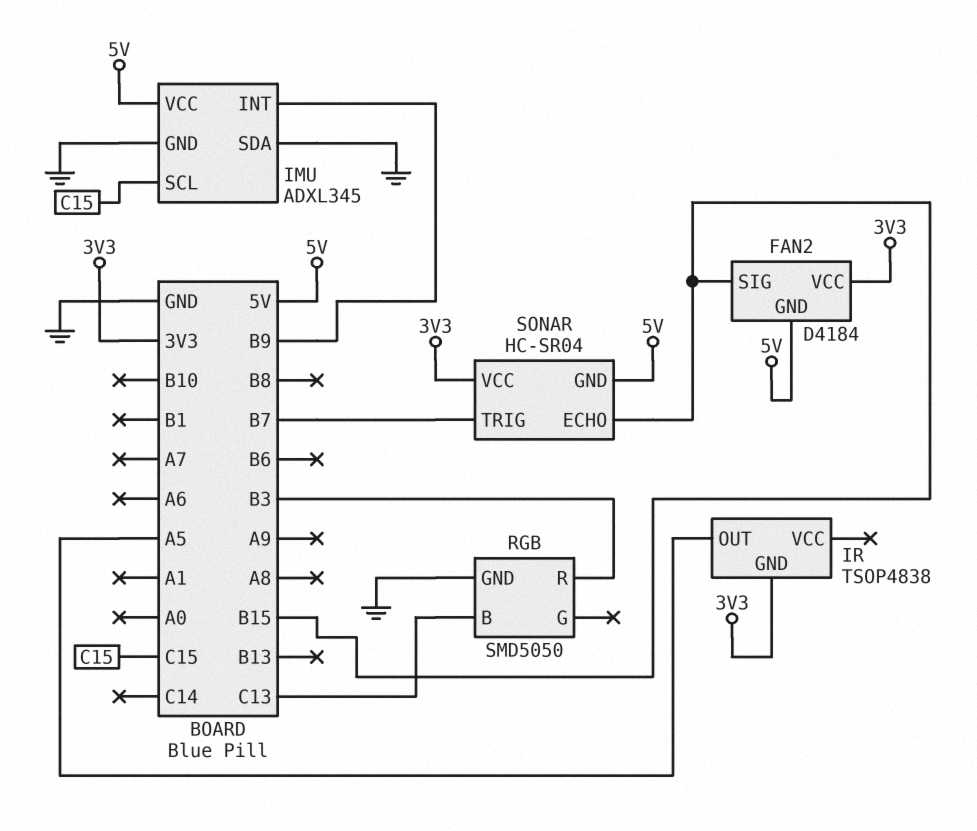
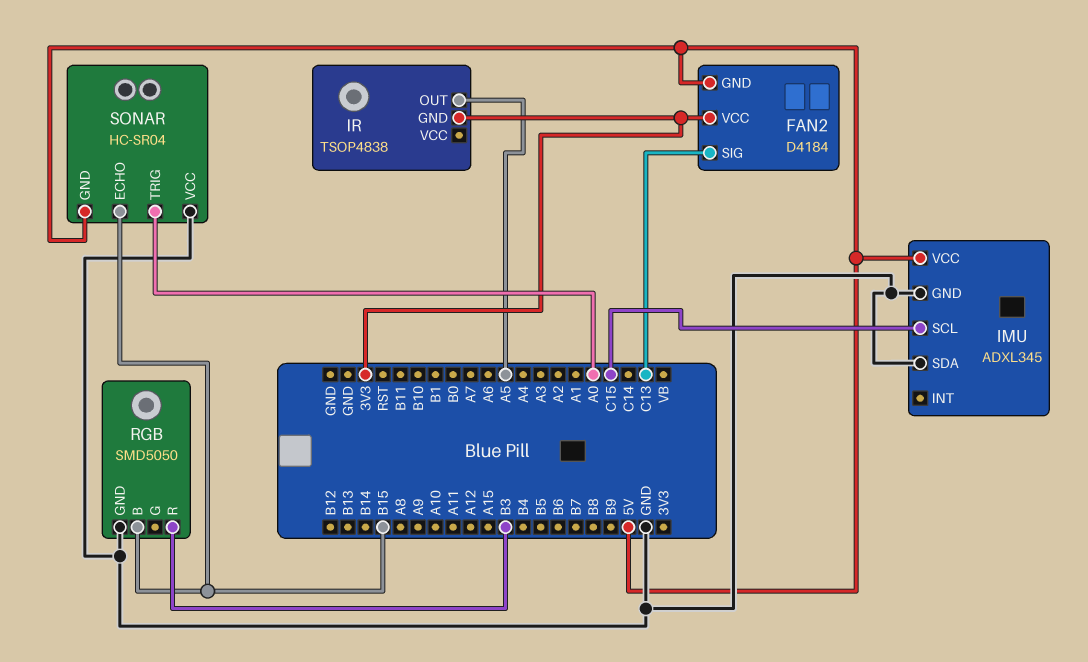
FAN2 pin SIG: B15 -> C13
IMU pin INT: B9 -> none
RGB pin B: C13 -> B15
SONAR pin TRIG: B7 -> A0
SONAR pin VCC: 3V3 -> GND

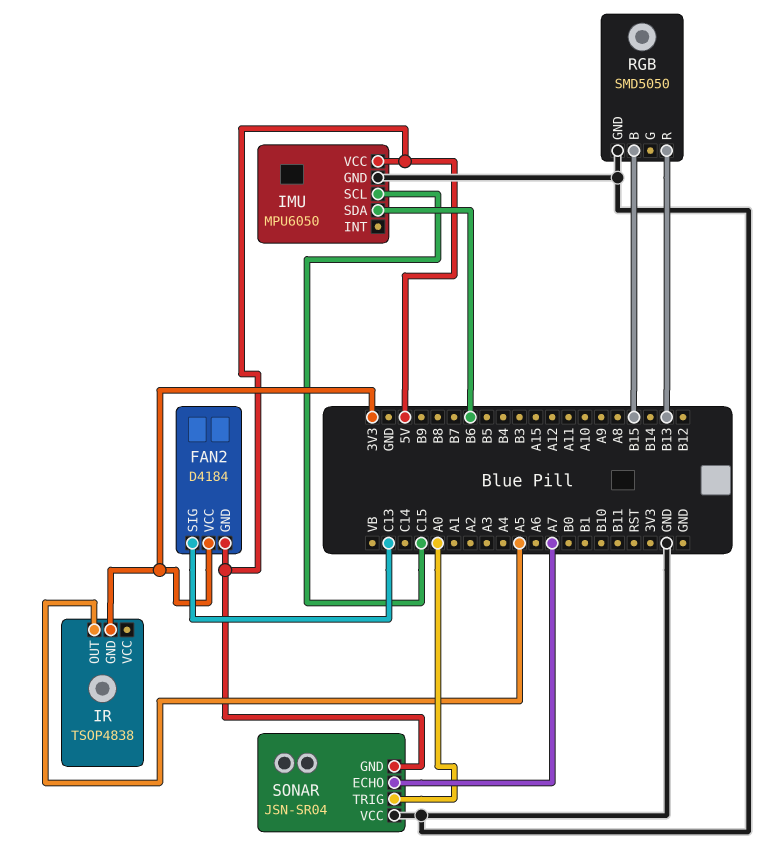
IMU: ADXL345 -> MPU6050
IMU pin SDA: GND -> B6
RGB pin R: B3 -> B13
SONAR: HC-SR04 -> JSN-SR04
SONAR pin ECHO: B15 -> A7

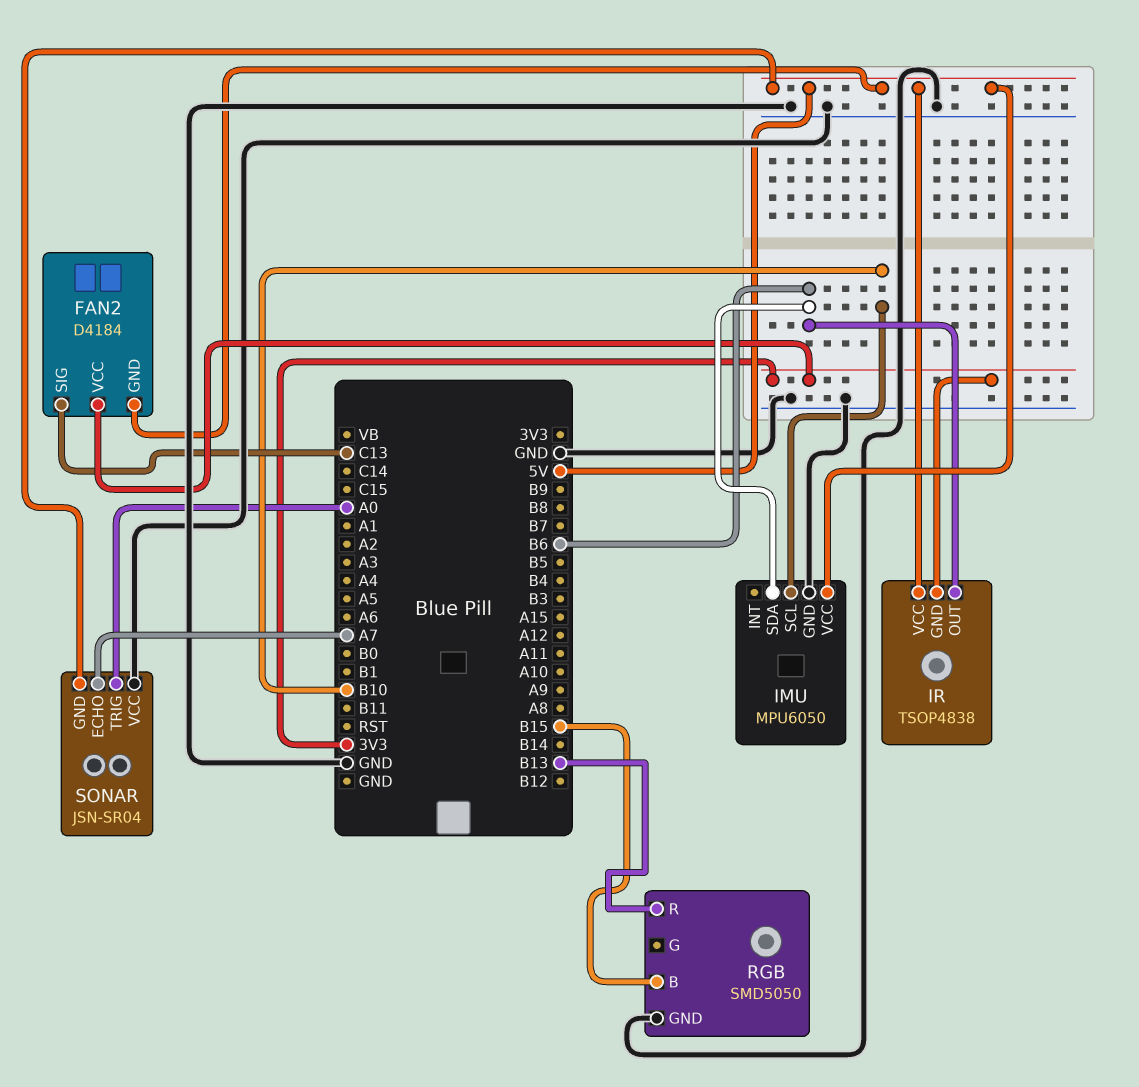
IMU pin SCL: C15 -> B10
IR pin OUT: A5 -> B6
IR pin VCC: none -> 5V

